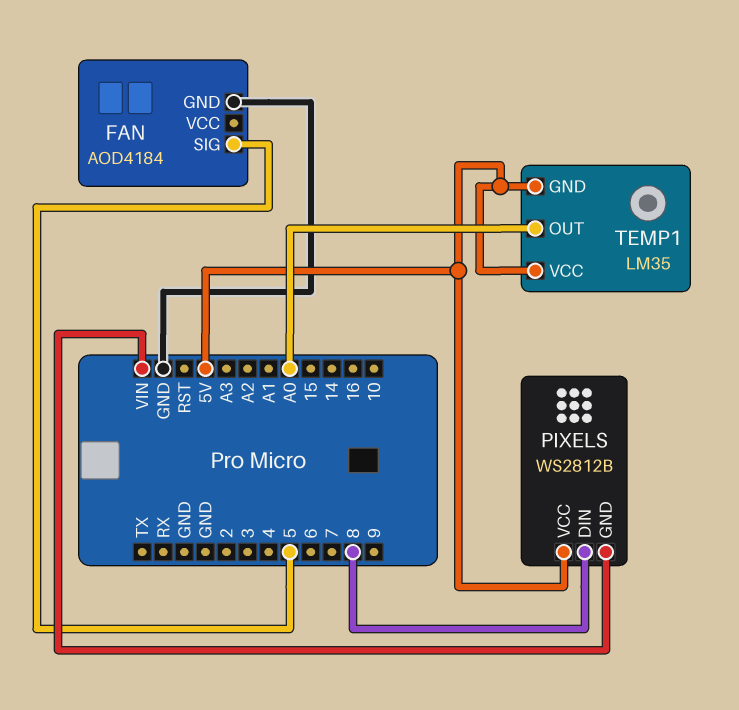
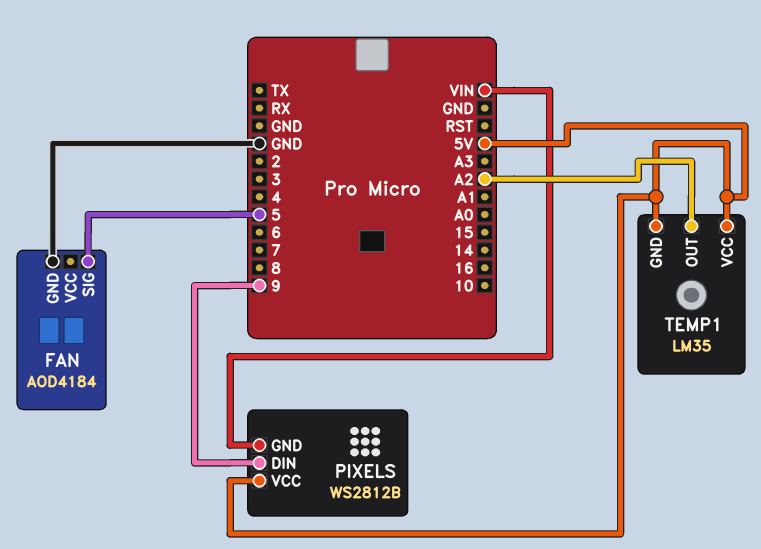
PIXELS pin DIN: 8 -> 9
TEMP1 pin OUT: A0 -> A2

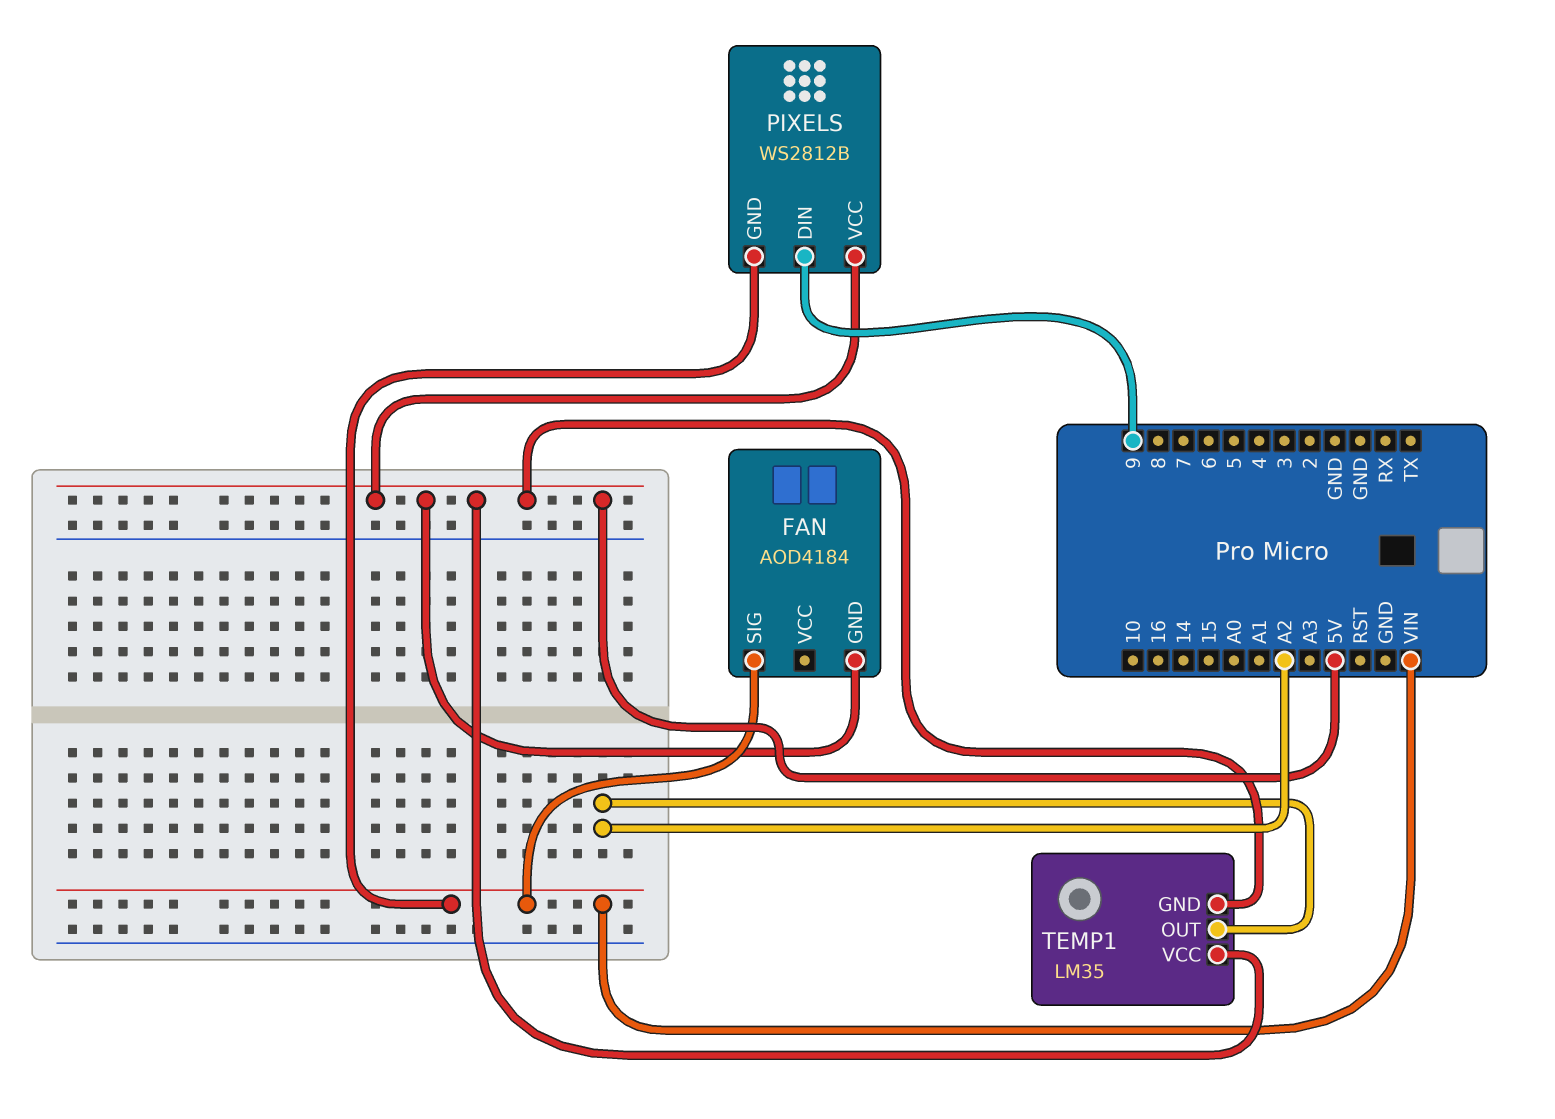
FAN pin GND: GND -> 5V
FAN pin SIG: 5 -> VIN

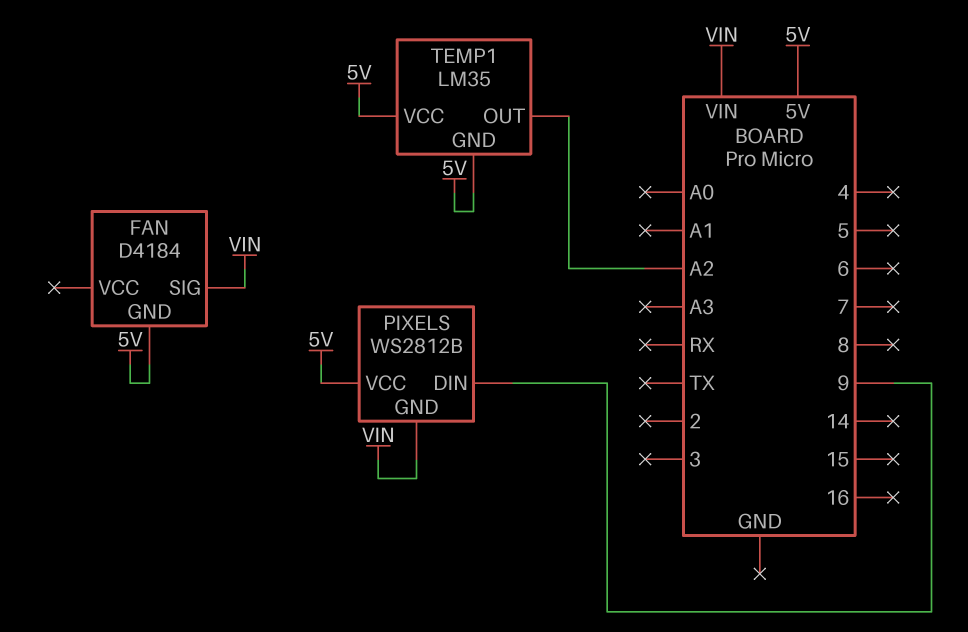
FAN: AOD4184 -> D4184

